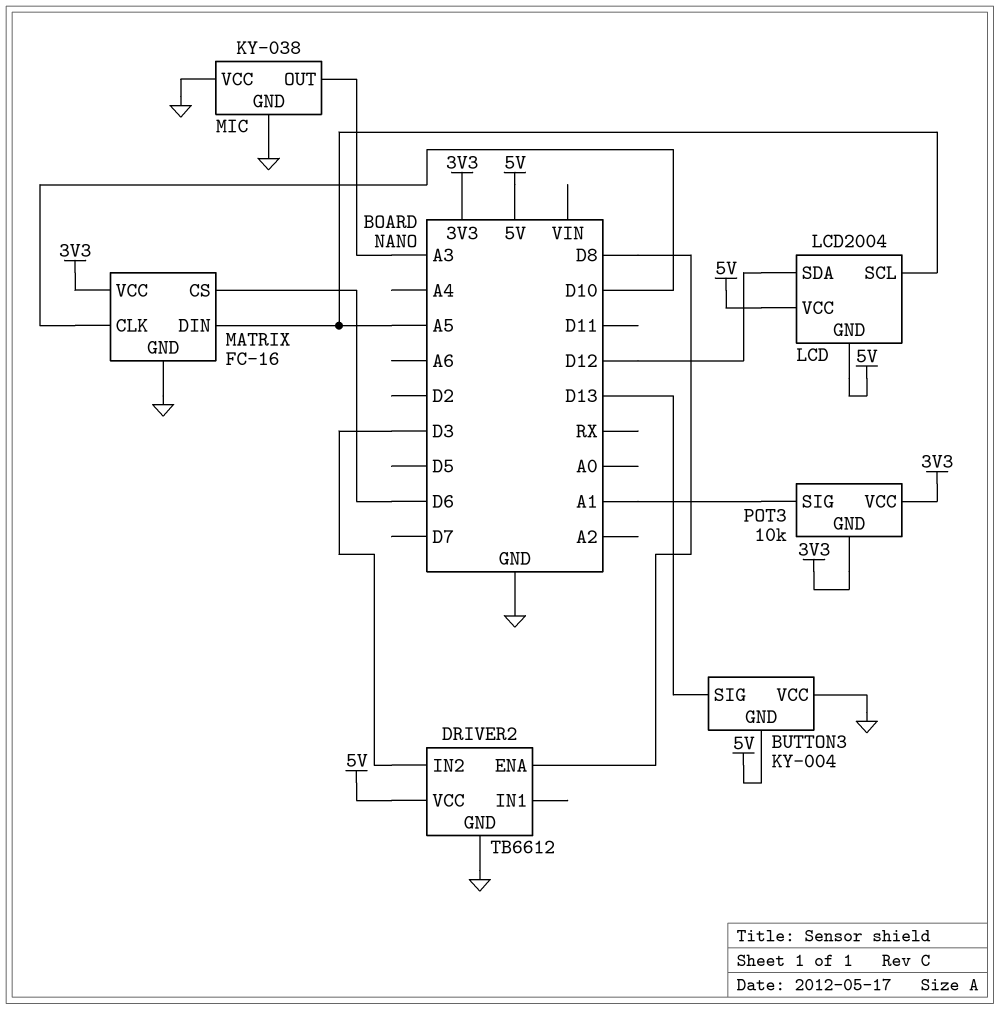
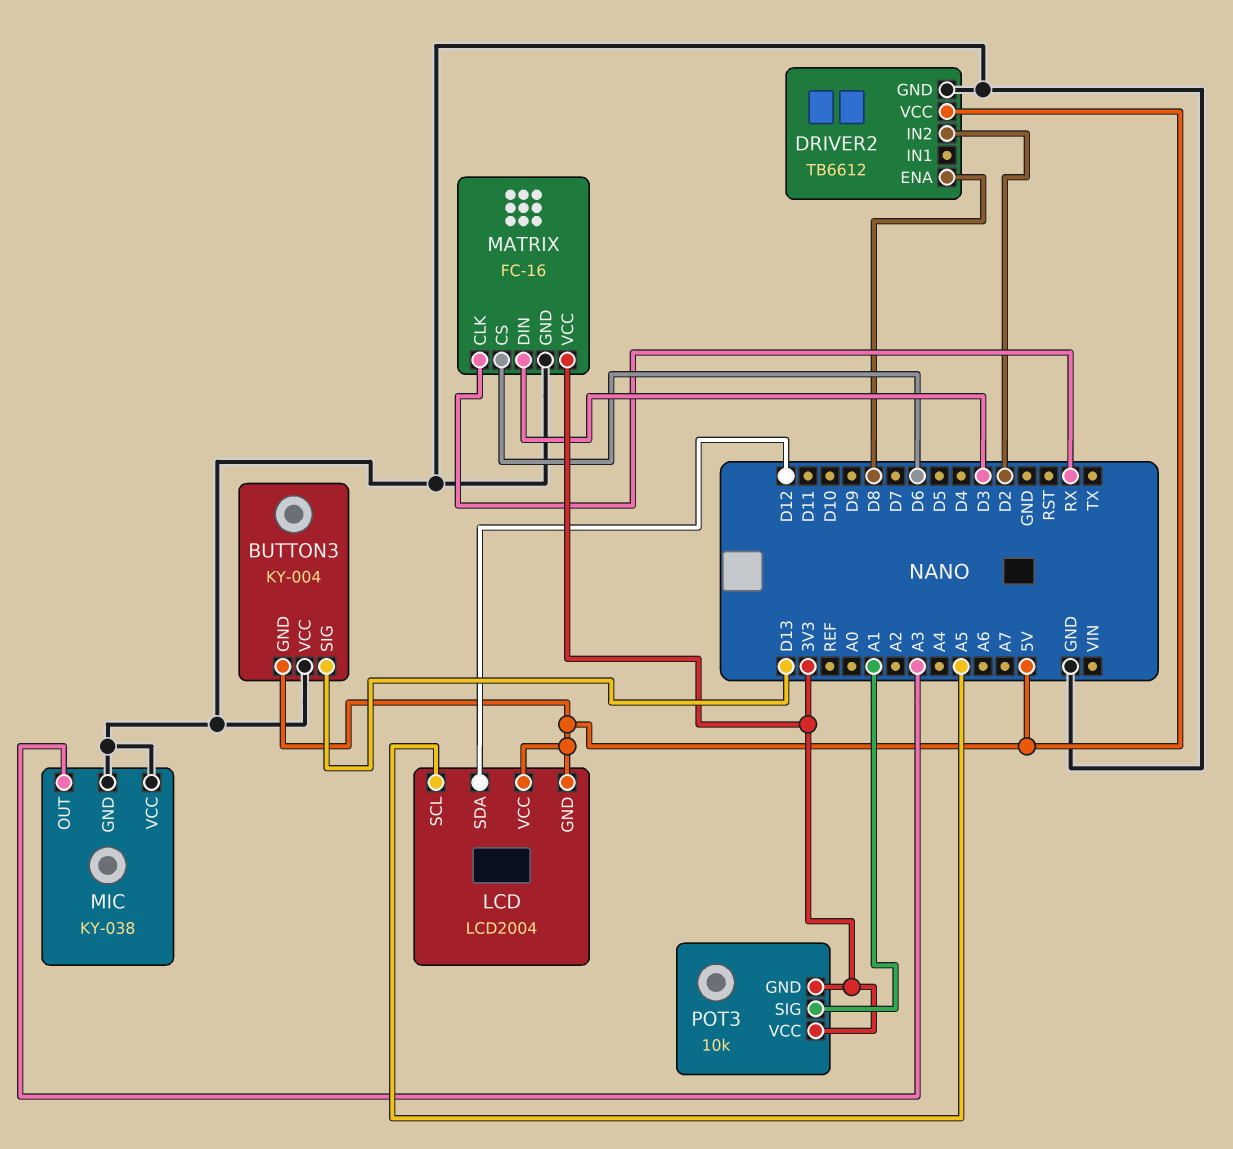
DRIVER2 pin IN2: D3 -> D2
MATRIX pin CLK: D10 -> RX
MATRIX pin DIN: A5 -> D3

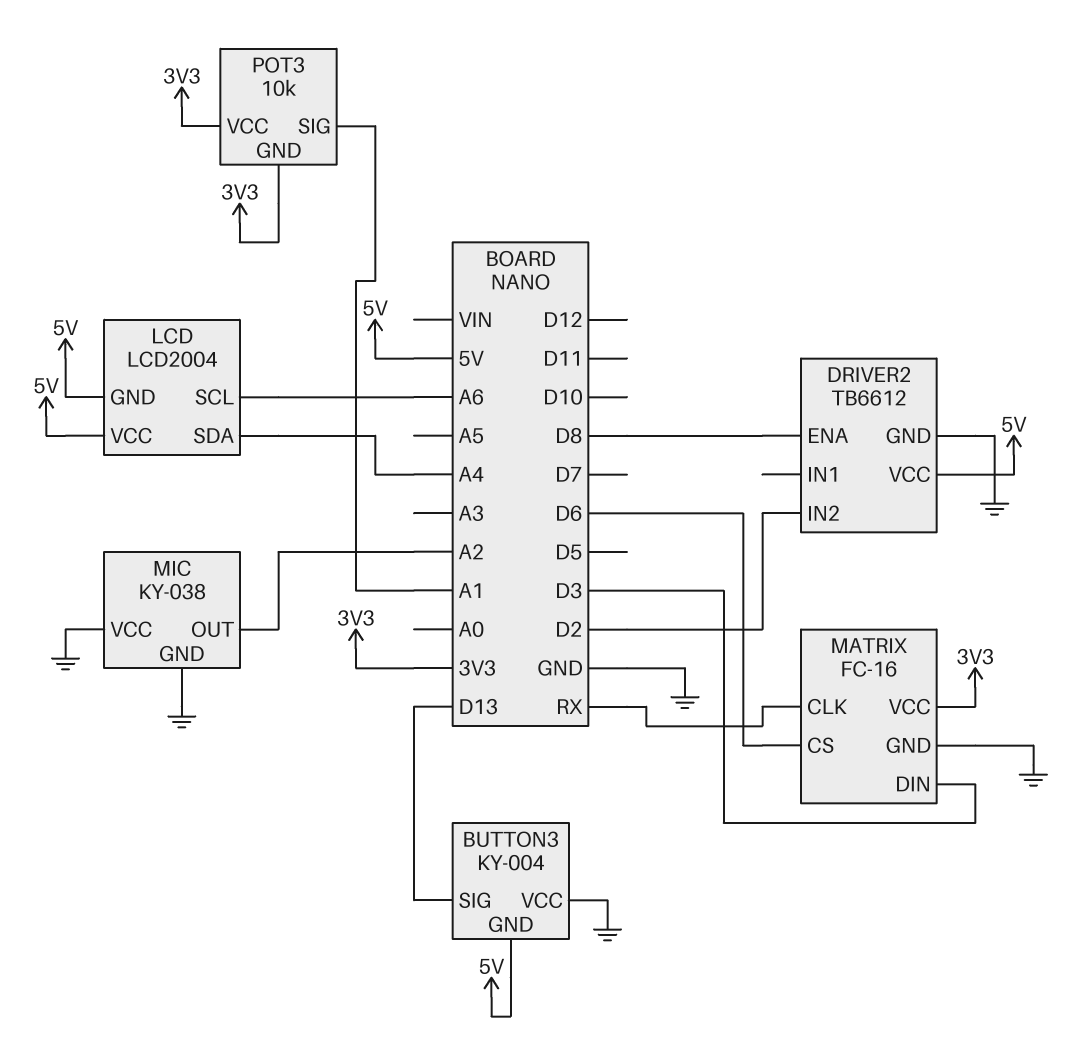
LCD pin SCL: A5 -> A6
LCD pin SDA: D12 -> A4
MIC pin OUT: A3 -> A2

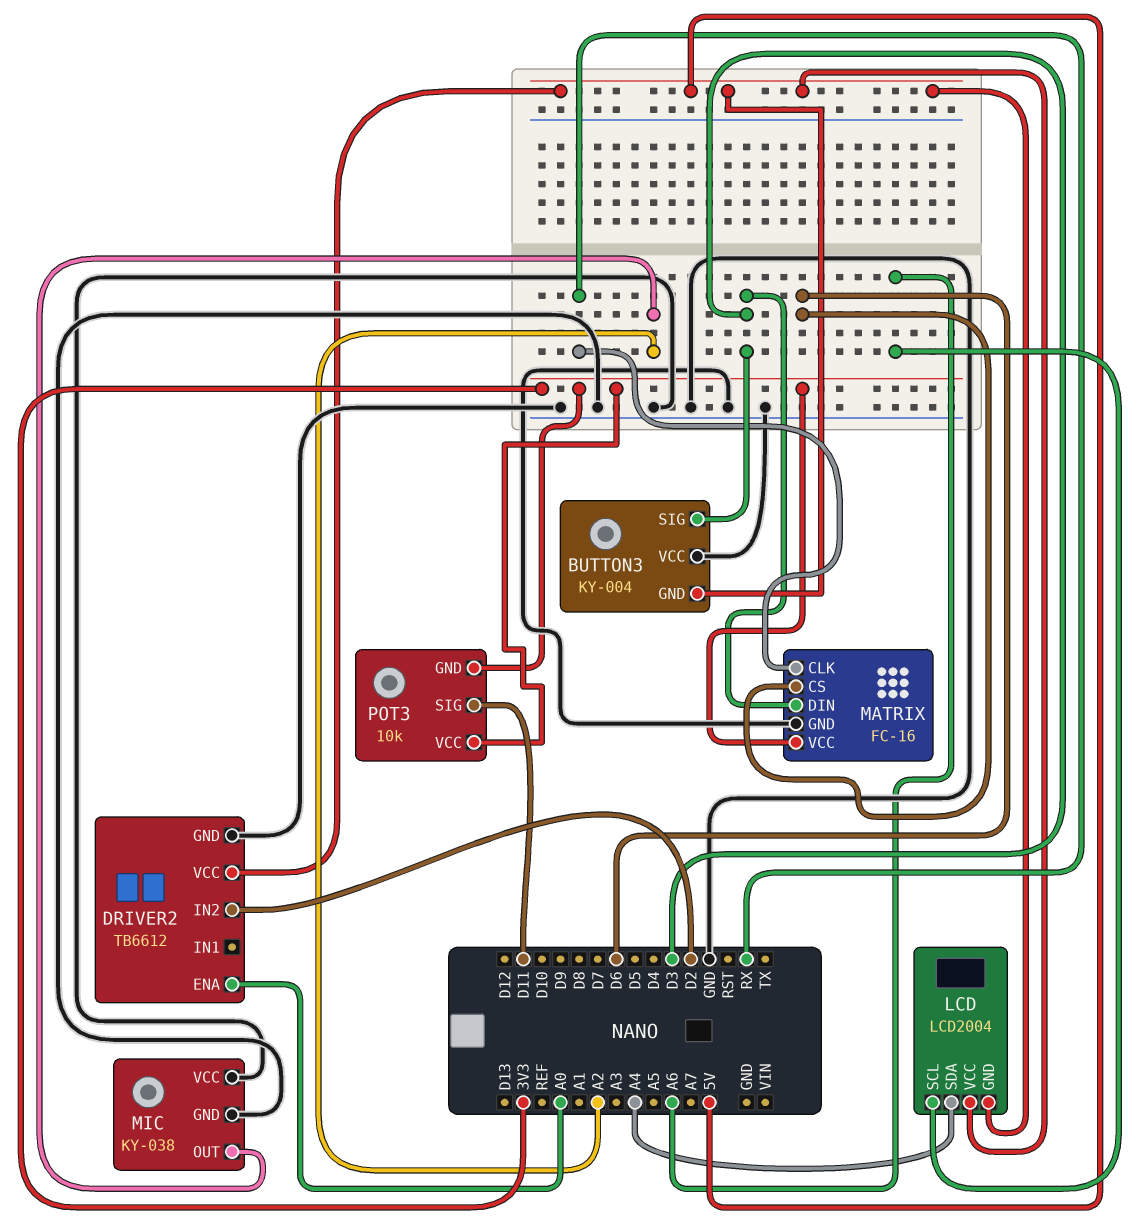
BUTTON3 pin SIG: D13 -> D3
DRIVER2 pin ENA: D8 -> A0
POT3 pin SIG: A1 -> D11

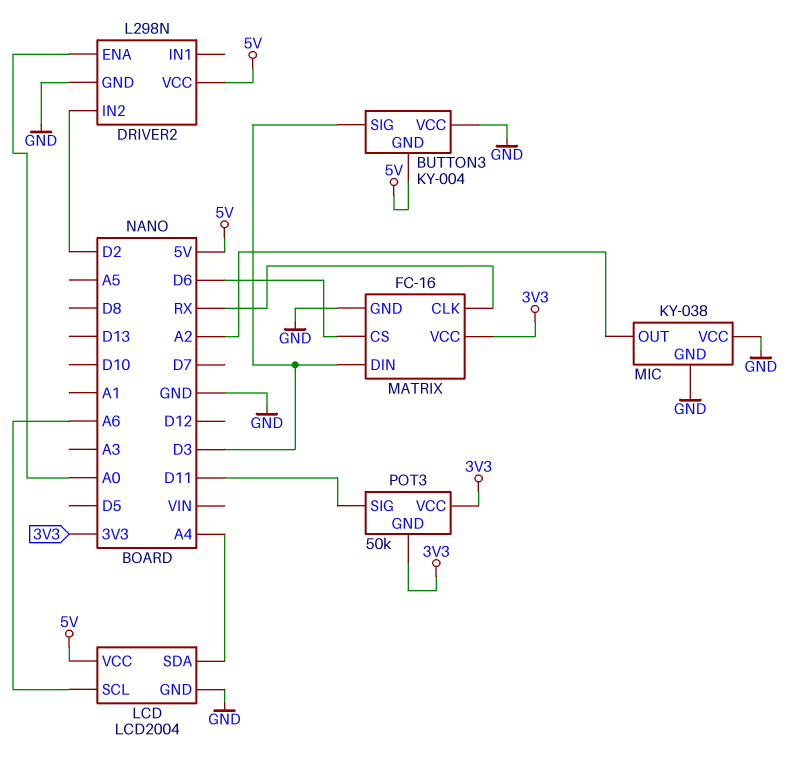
DRIVER2: TB6612 -> L298N
LCD pin GND: 5V -> GND
POT3: 10k -> 50k

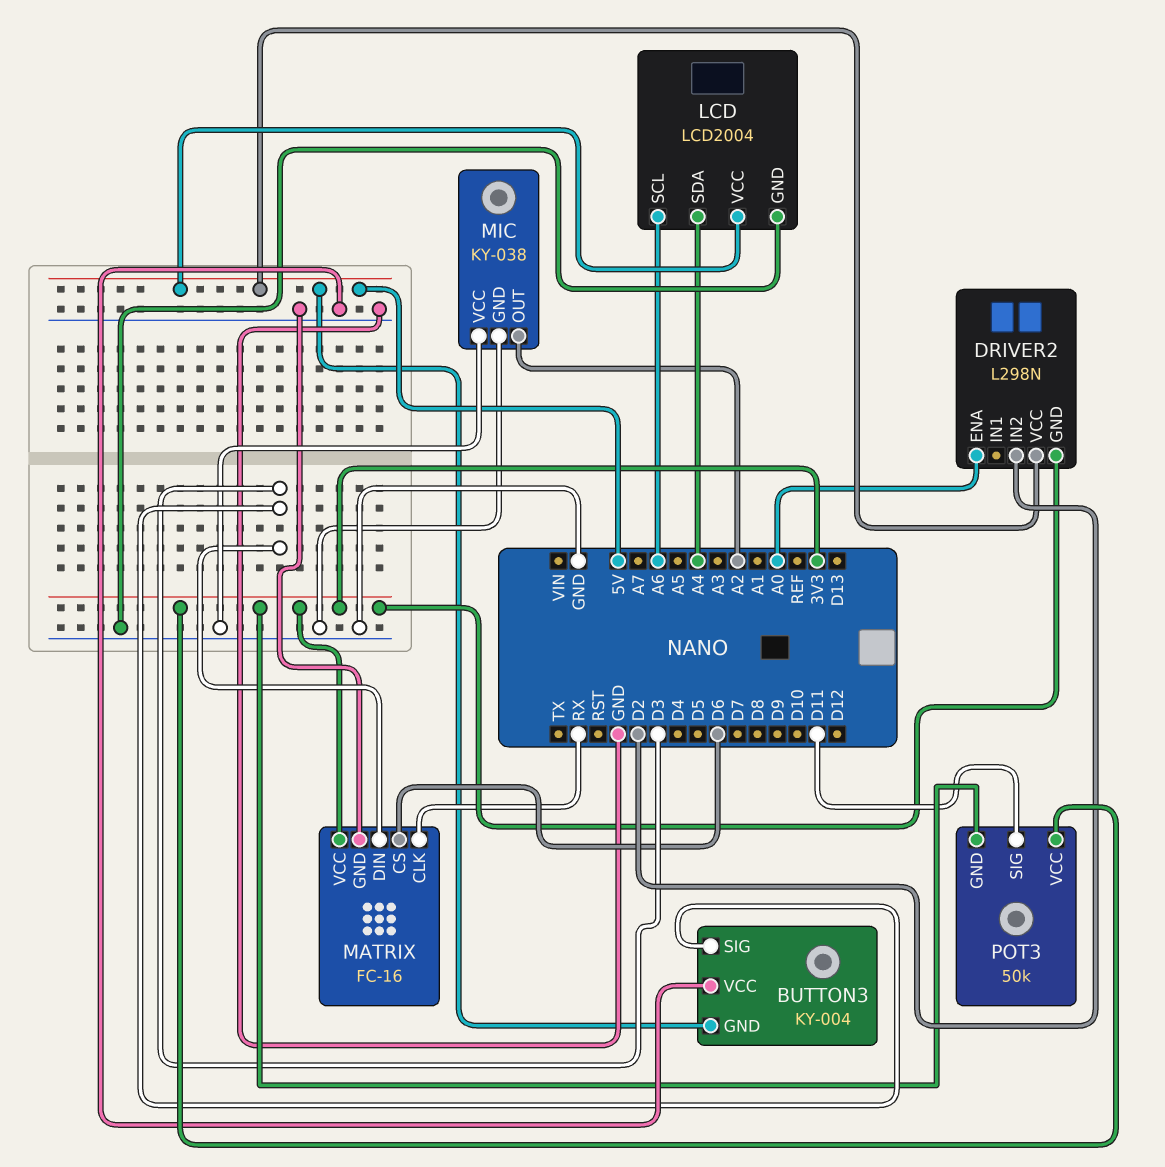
DRIVER2 pin GND: GND -> 3V3

